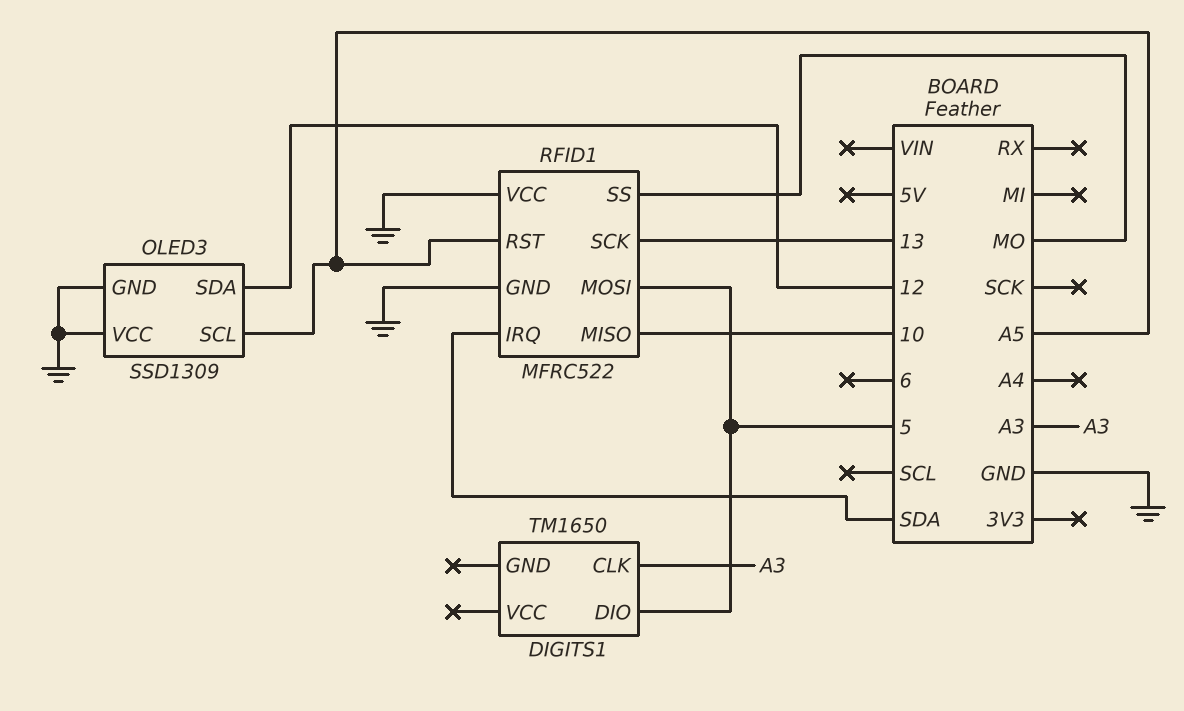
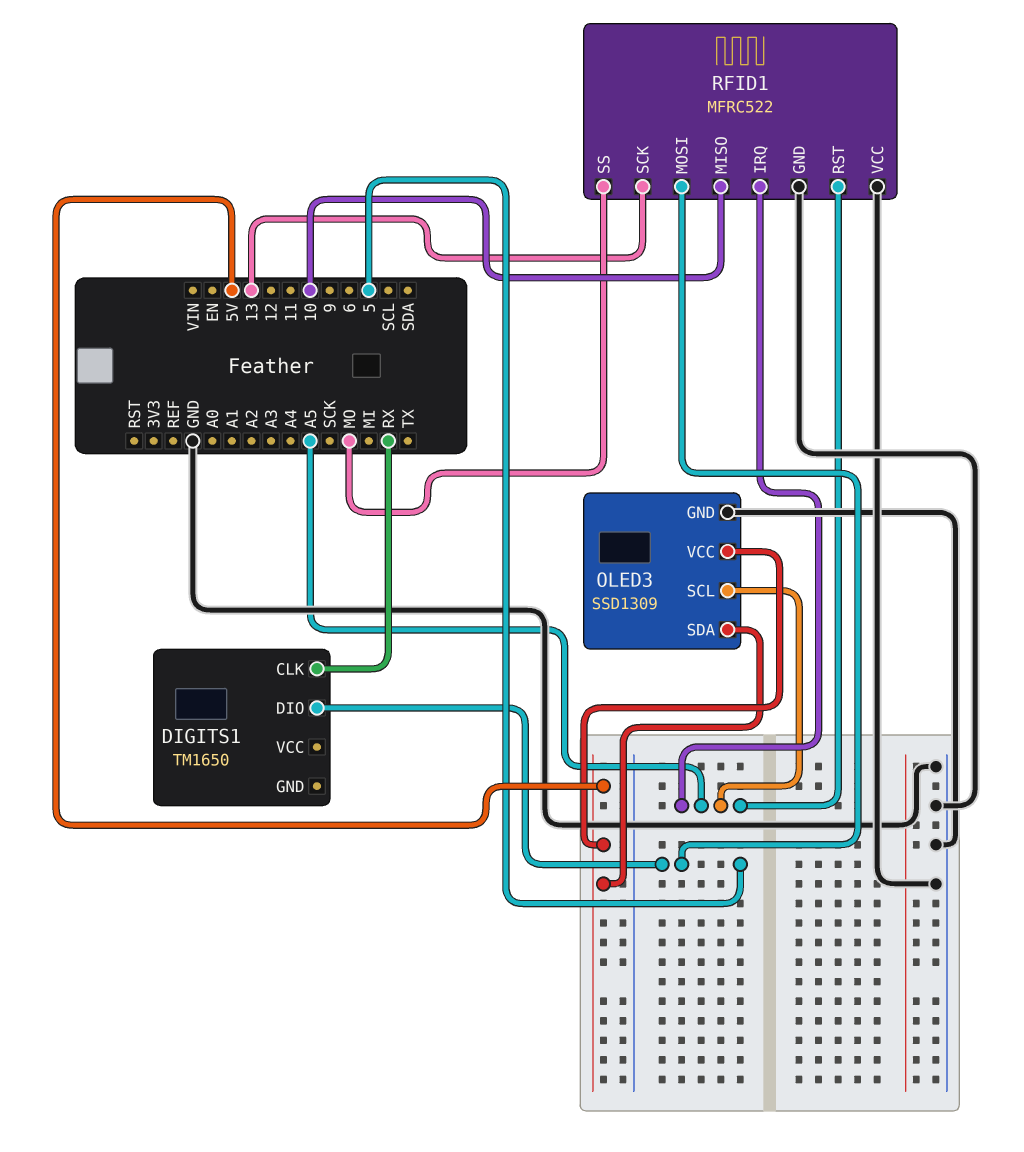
DIGITS1 pin CLK: A3 -> RX
OLED3 pin SDA: 12 -> 5V
OLED3 pin VCC: GND -> 5V
RFID1 pin IRQ: SDA -> A5

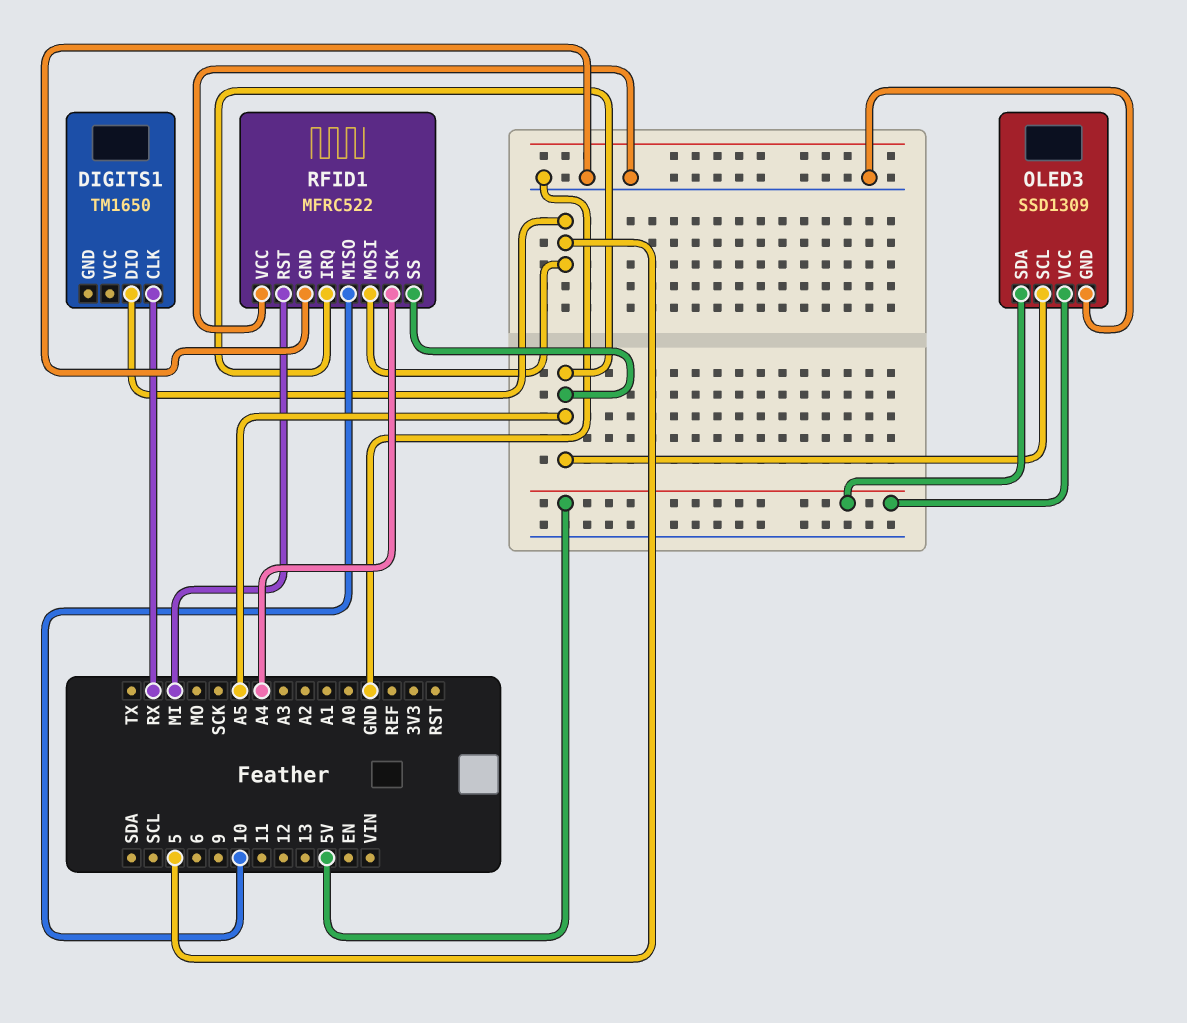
RFID1 pin RST: A5 -> MI
RFID1 pin SCK: 13 -> A4
RFID1 pin SS: MO -> A5

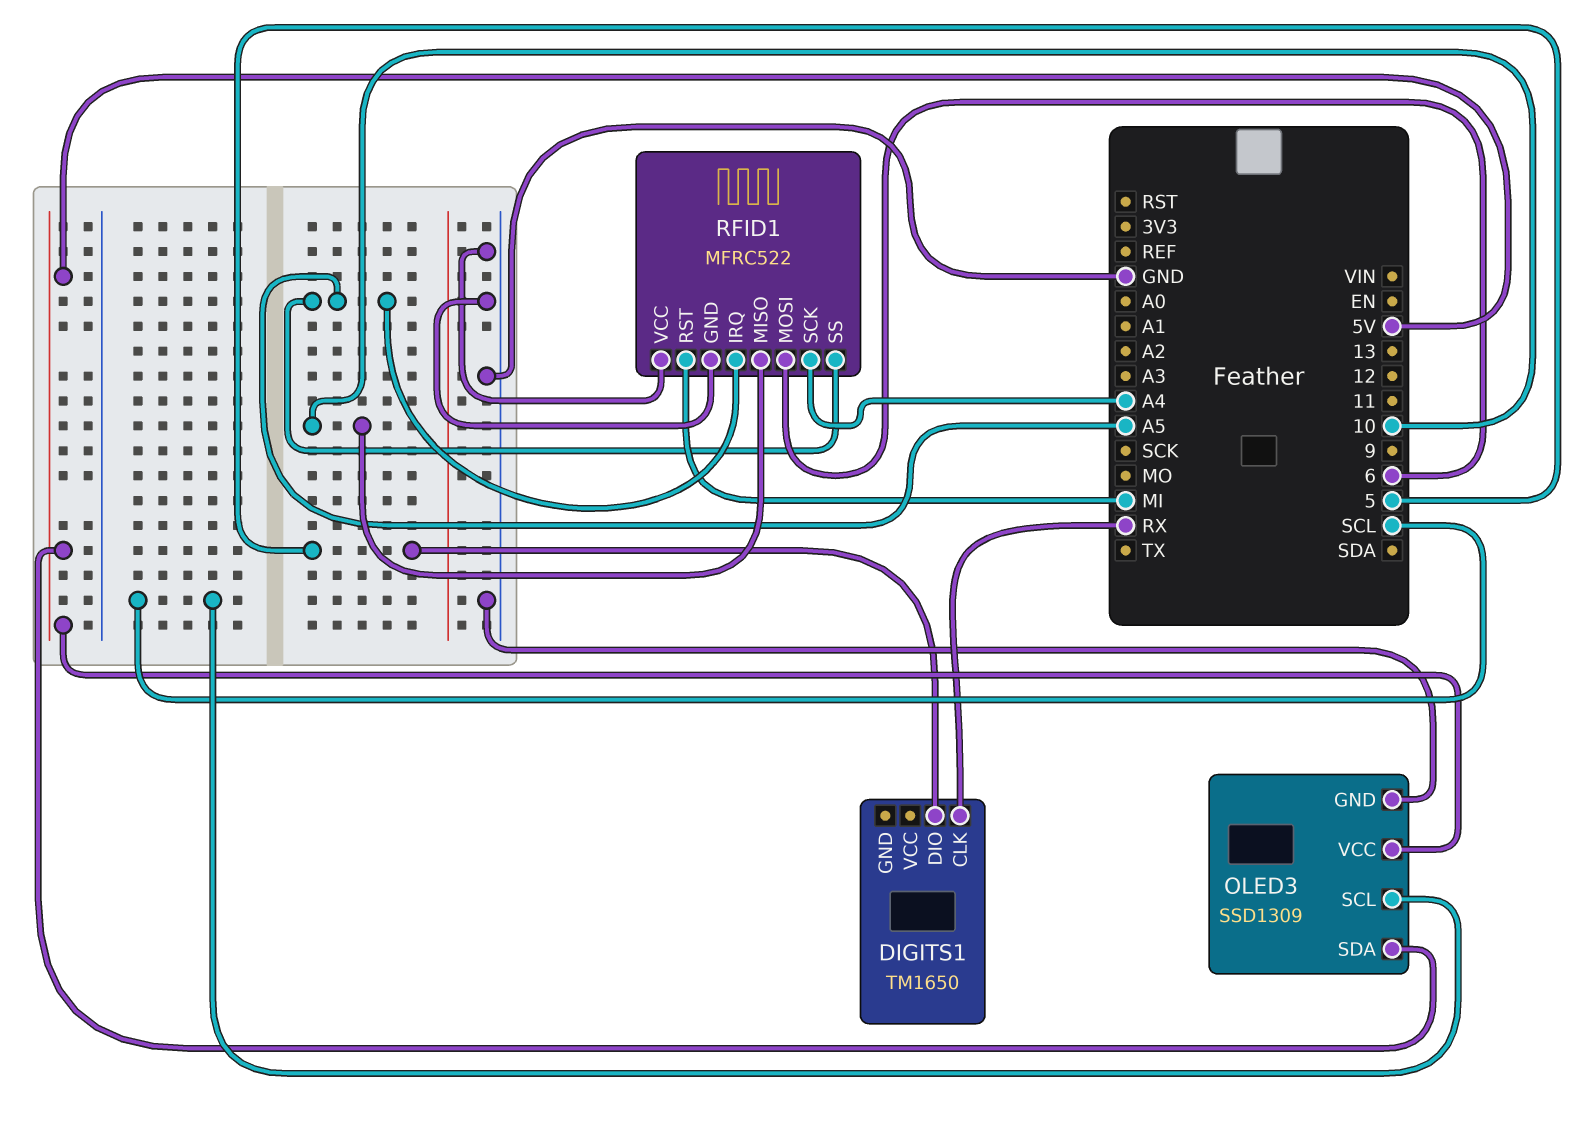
OLED3 pin SCL: A5 -> SCL
RFID1 pin MOSI: 5 -> 6

